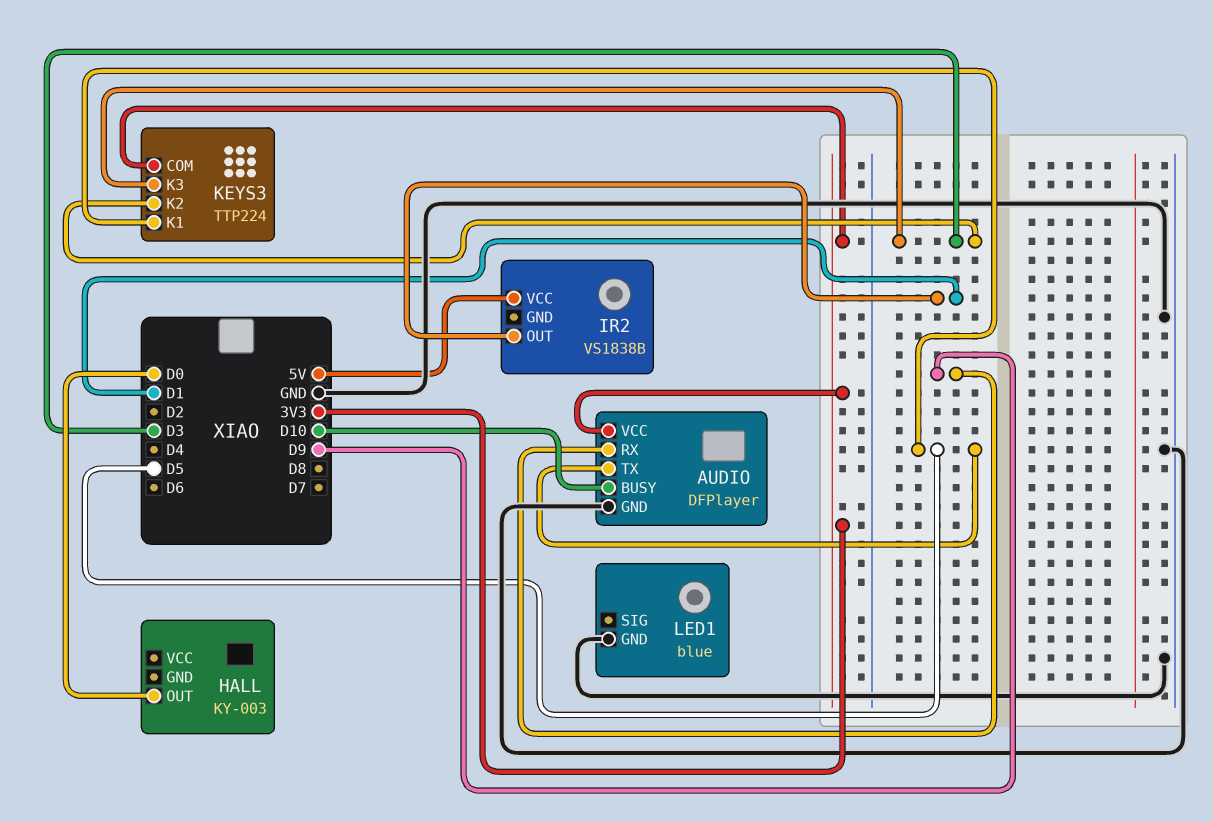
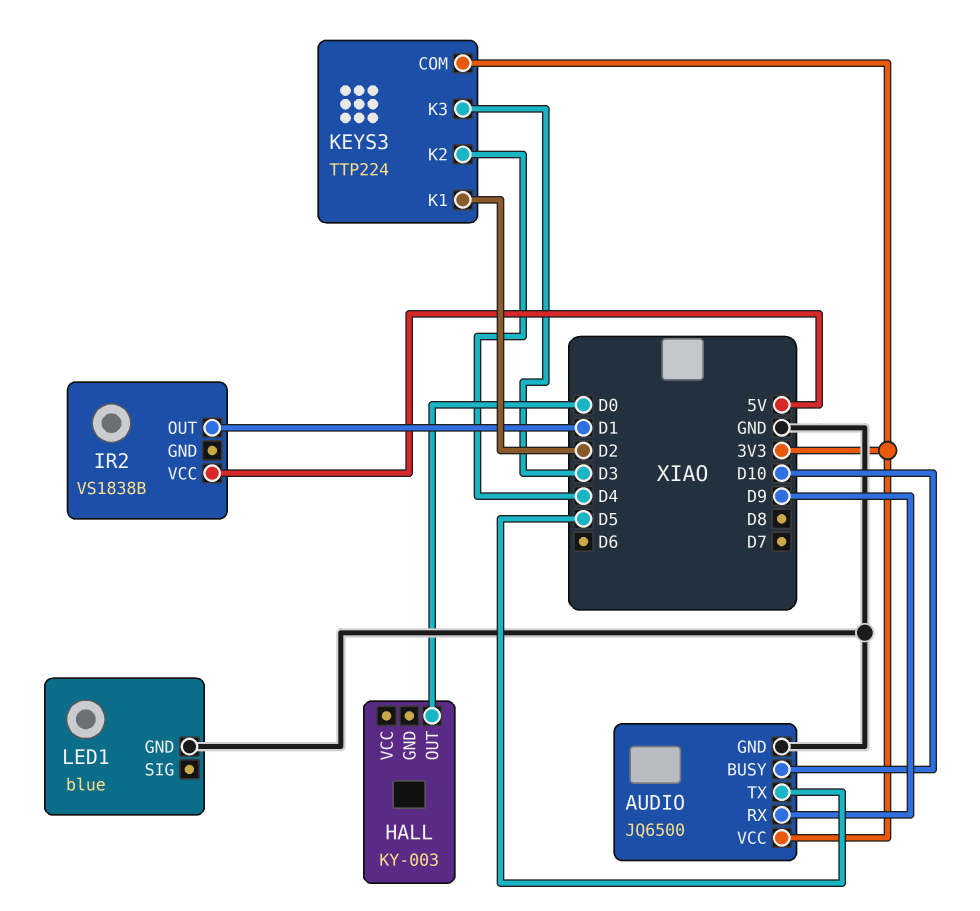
AUDIO: DFPlayer -> JQ6500
KEYS3 pin K1: D5 -> D2
KEYS3 pin K2: D3 -> D4

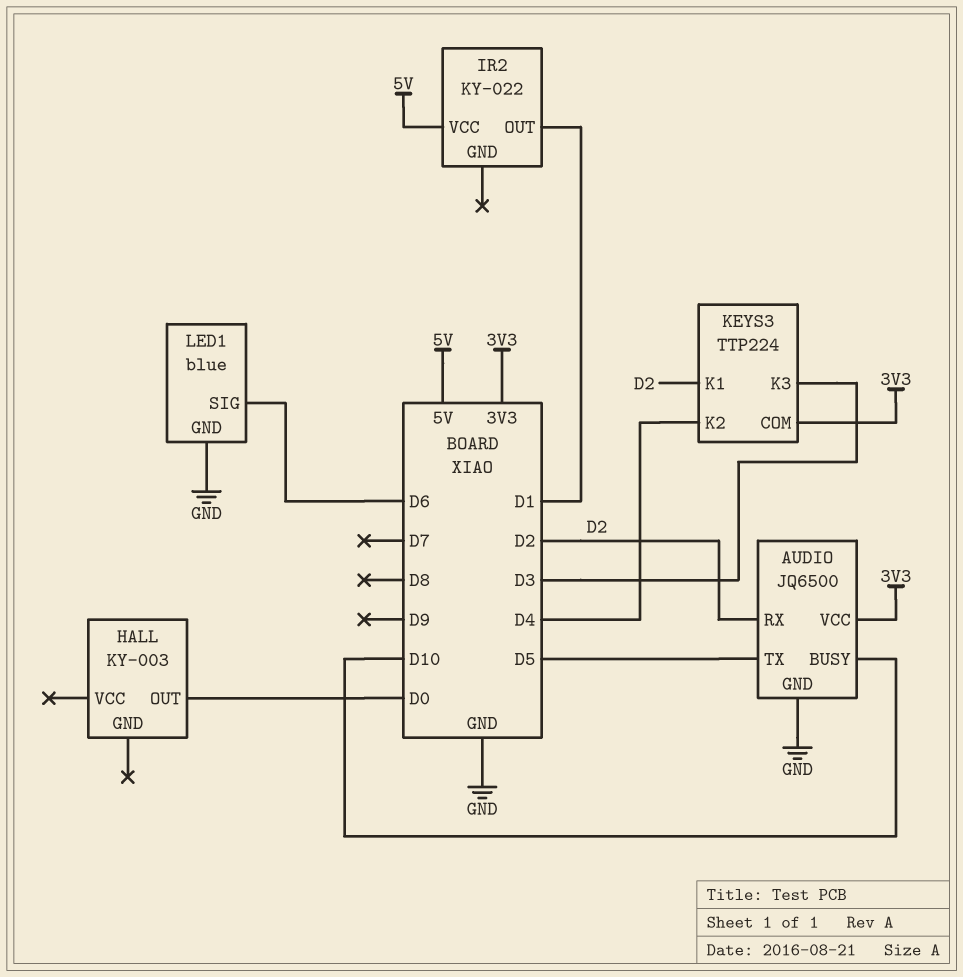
AUDIO pin RX: D9 -> D2
IR2: VS1838B -> KY-022
LED1 pin SIG: none -> D6

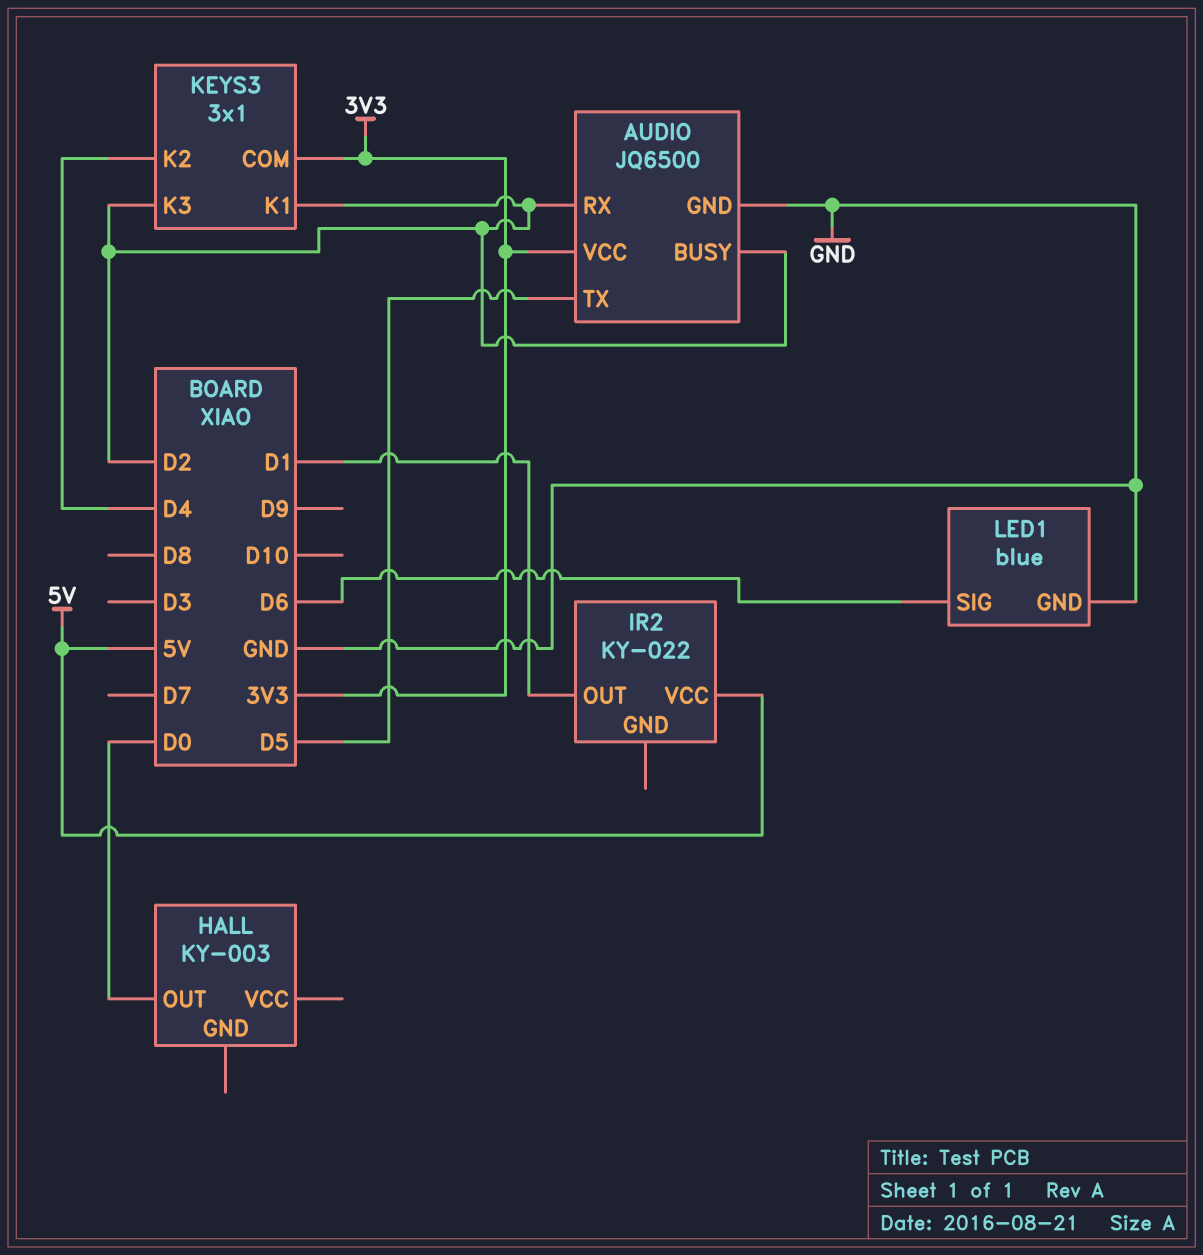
AUDIO pin BUSY: D10 -> D2
KEYS3: TTP224 -> 3x1
KEYS3 pin K3: D3 -> D2

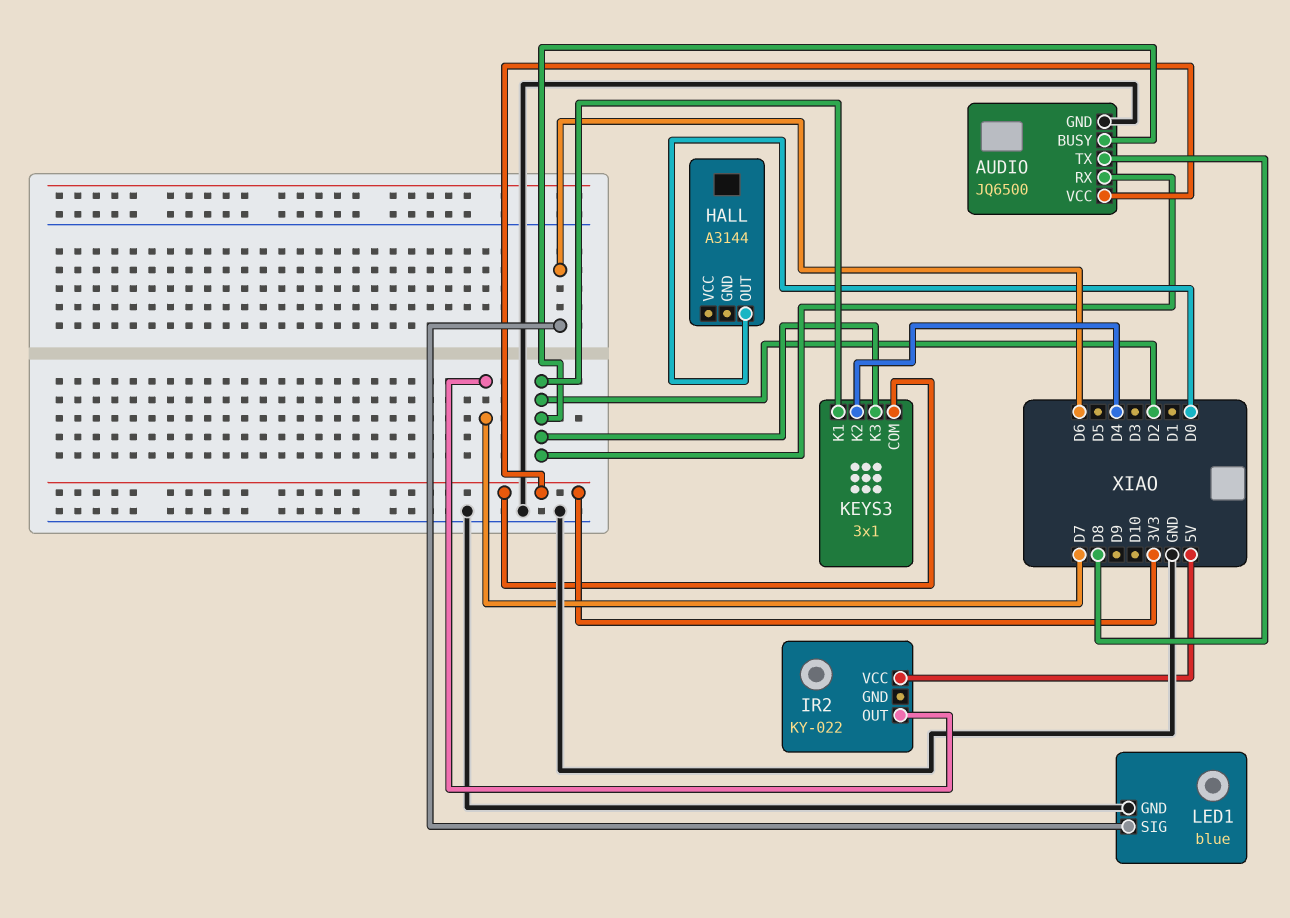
AUDIO pin TX: D5 -> D8
HALL: KY-003 -> A3144
IR2 pin OUT: D1 -> D7

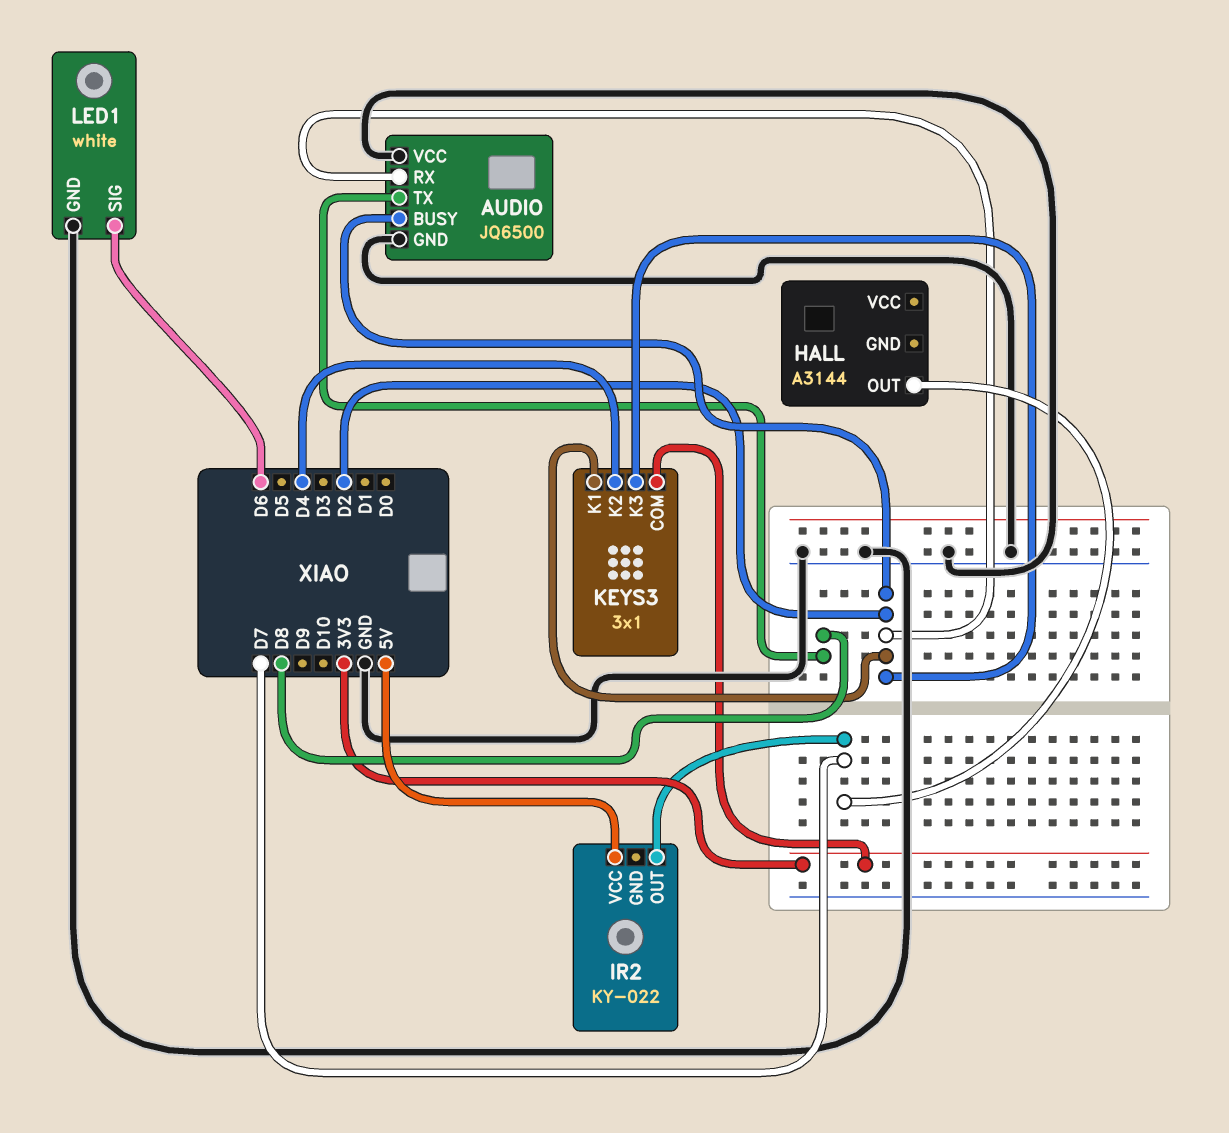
AUDIO pin VCC: 3V3 -> GND
HALL pin OUT: D0 -> D7
LED1: blue -> white

